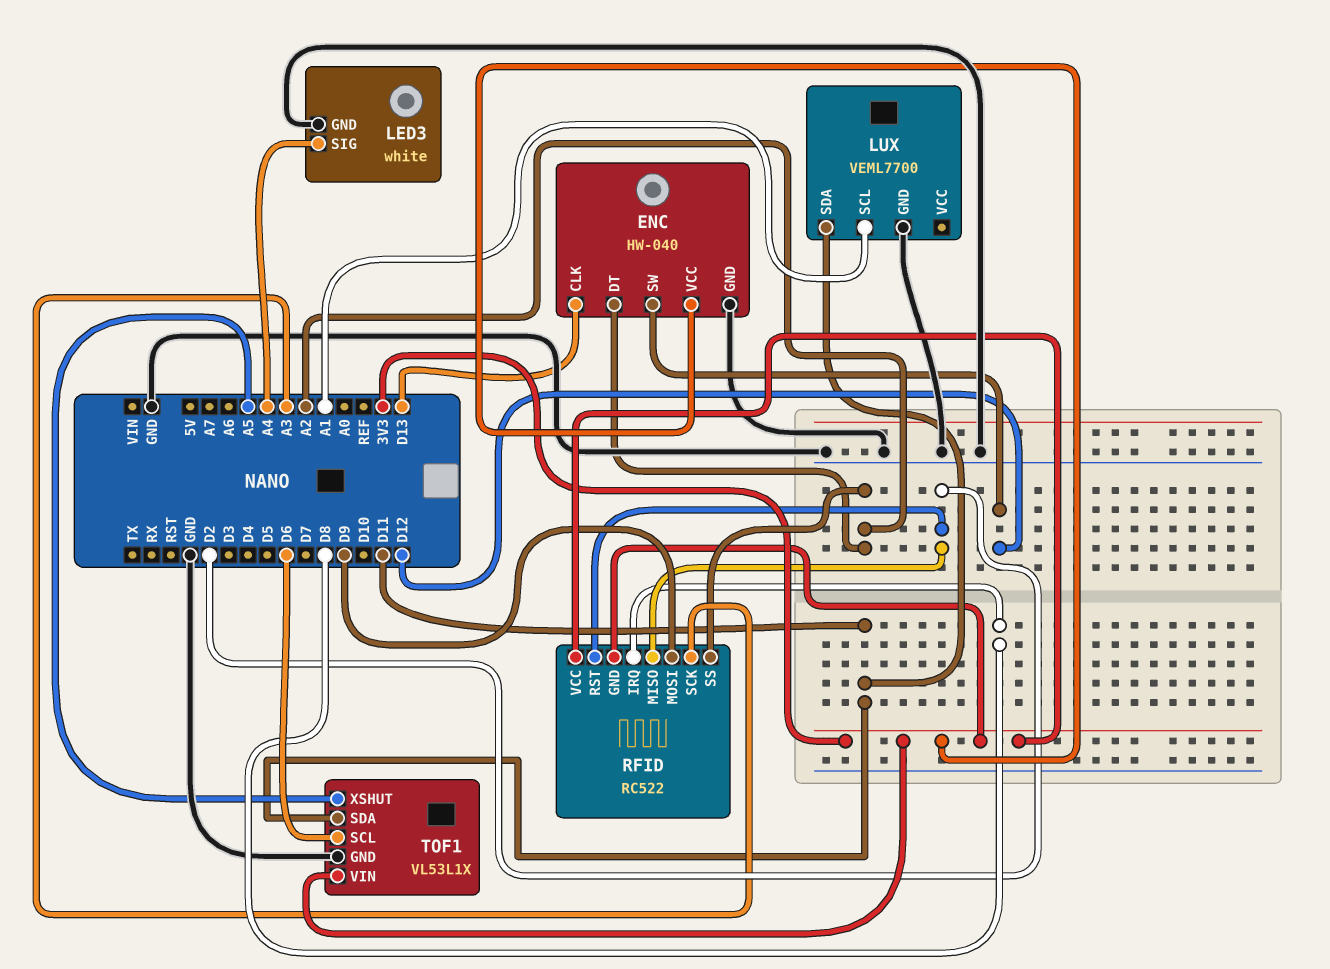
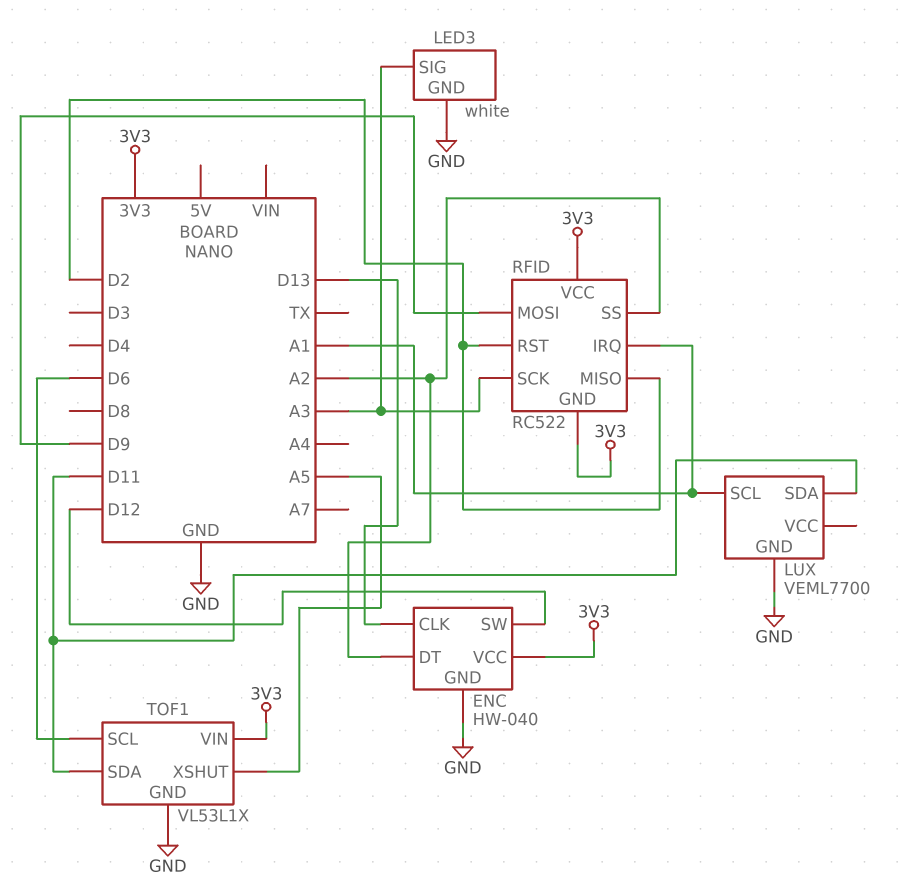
LED3 pin SIG: A4 -> A3
RFID pin IRQ: D8 -> A1

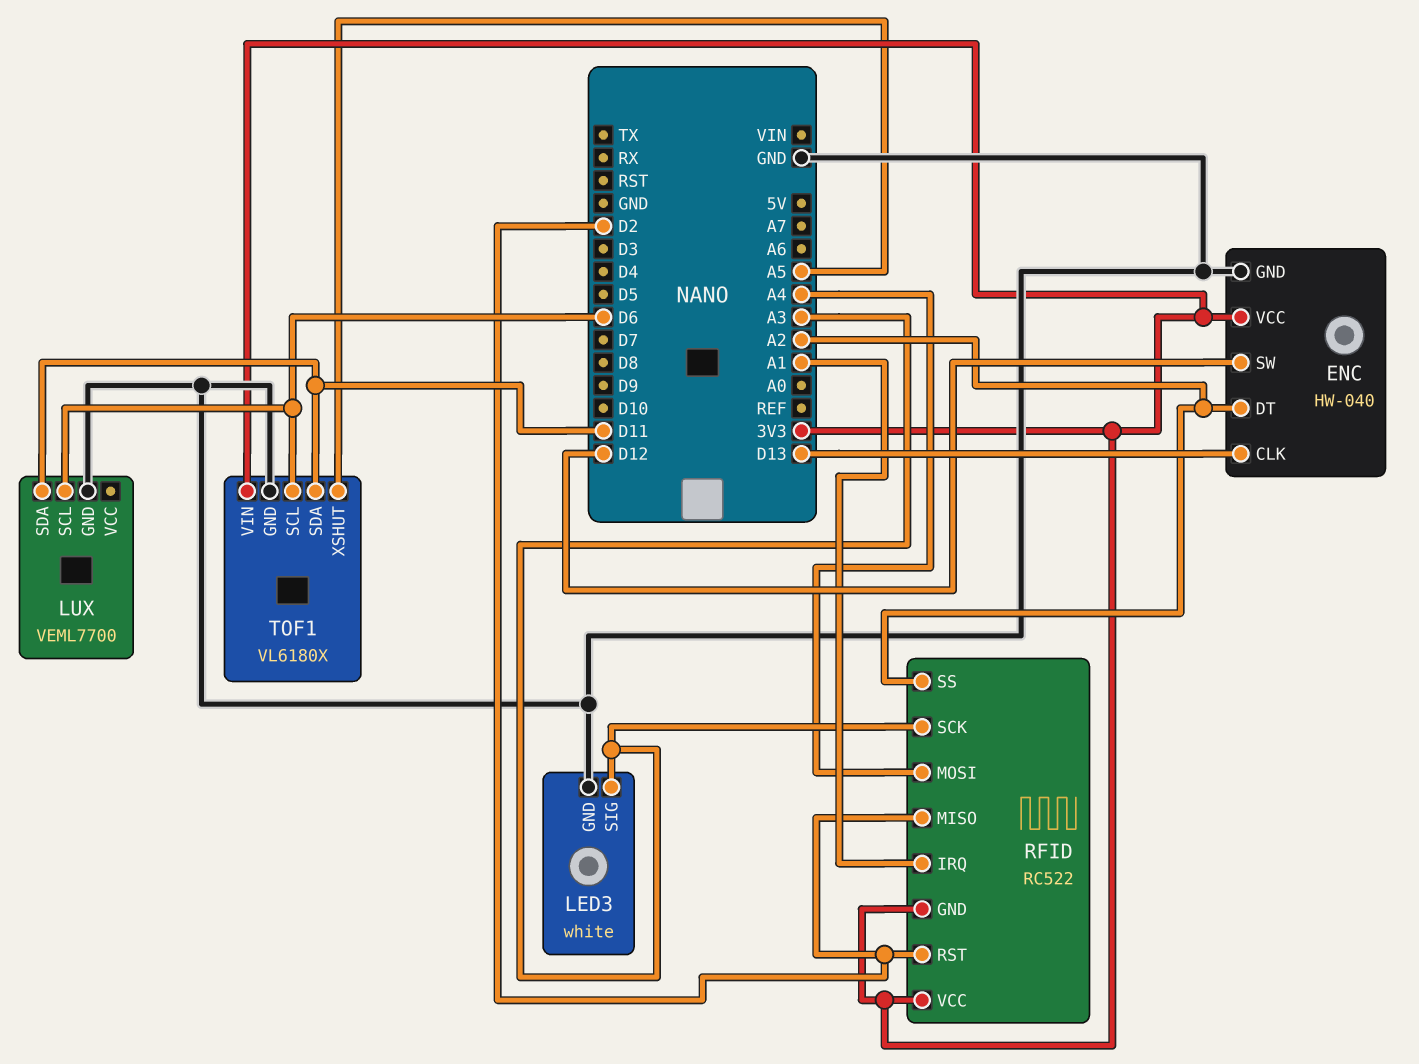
LUX pin SCL: A1 -> D6
RFID pin MOSI: D9 -> A4
TOF1: VL53L1X -> VL6180X

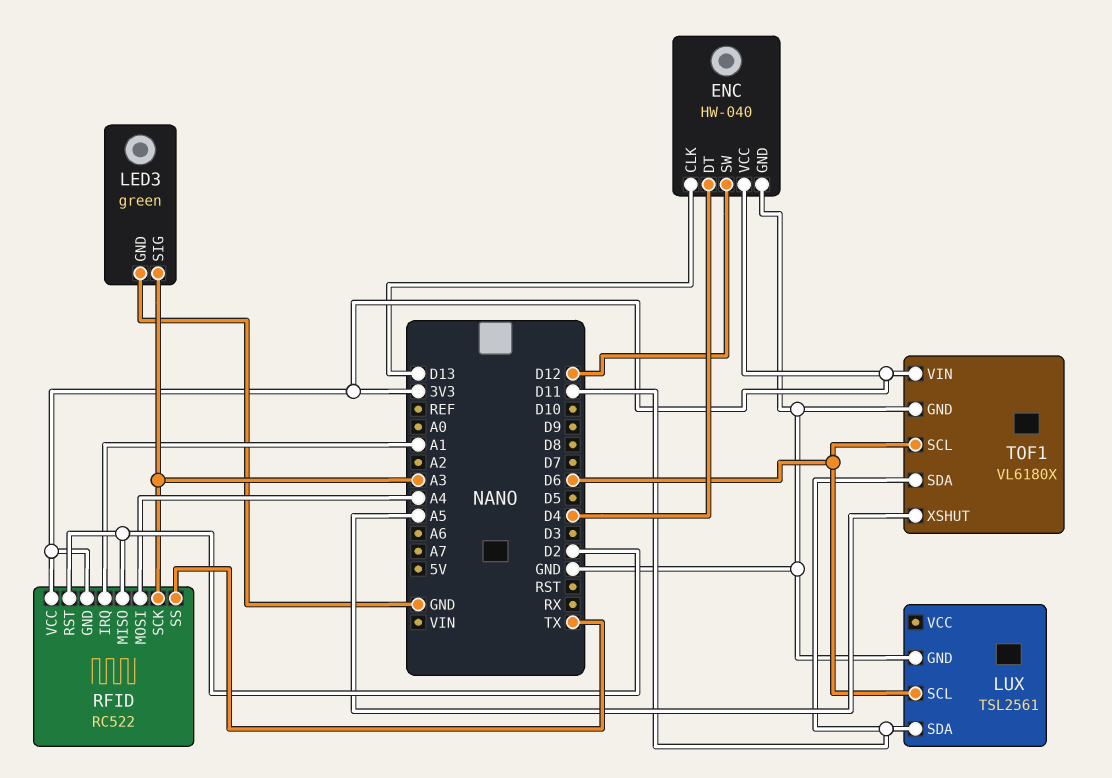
ENC pin DT: A2 -> D4
LED3: white -> green
LUX: VEML7700 -> TSL2561
RFID pin SS: A2 -> TX

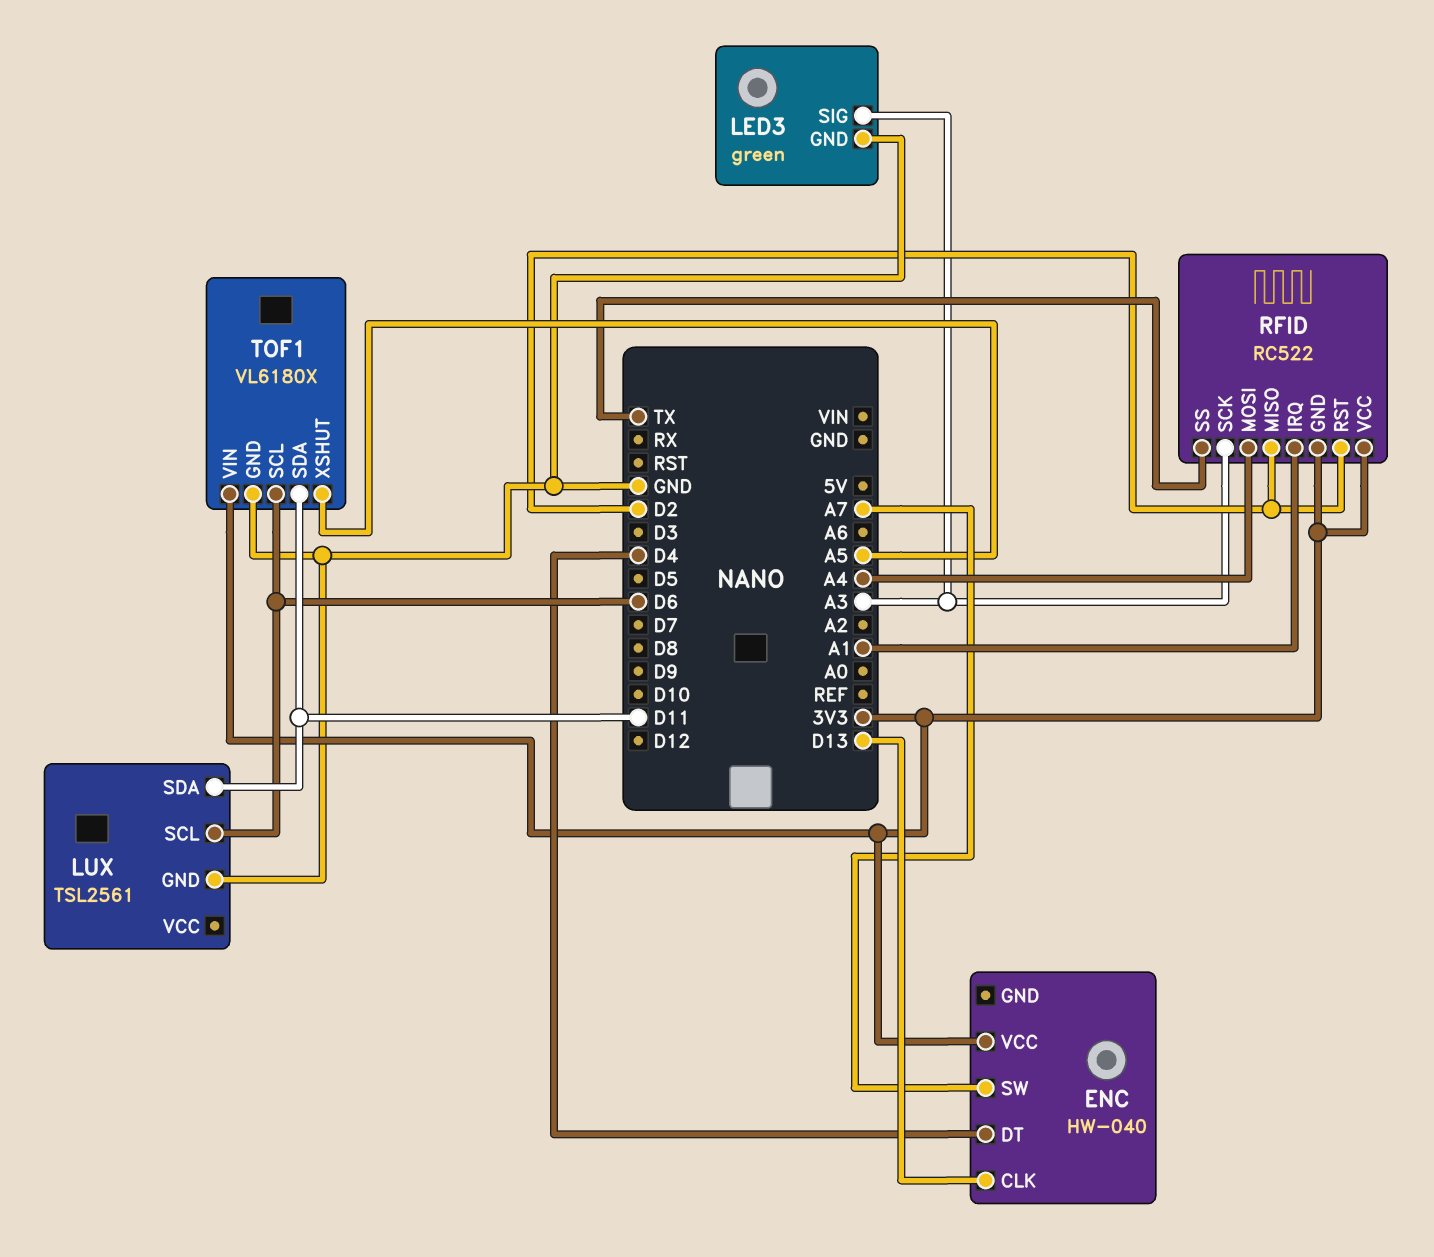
ENC pin GND: GND -> none
ENC pin SW: D12 -> A7

